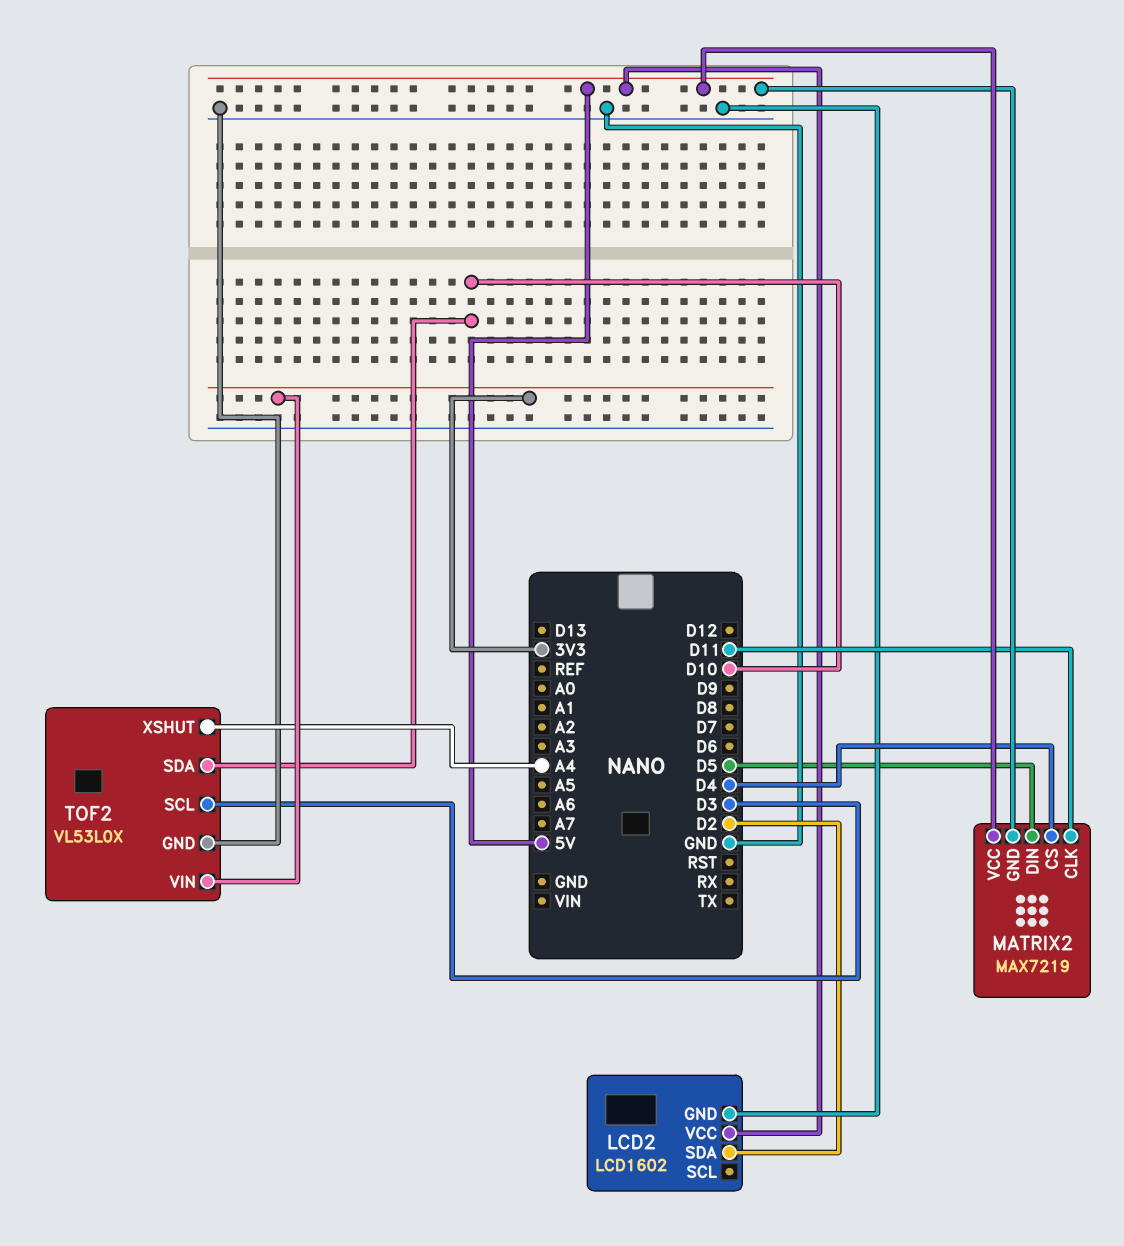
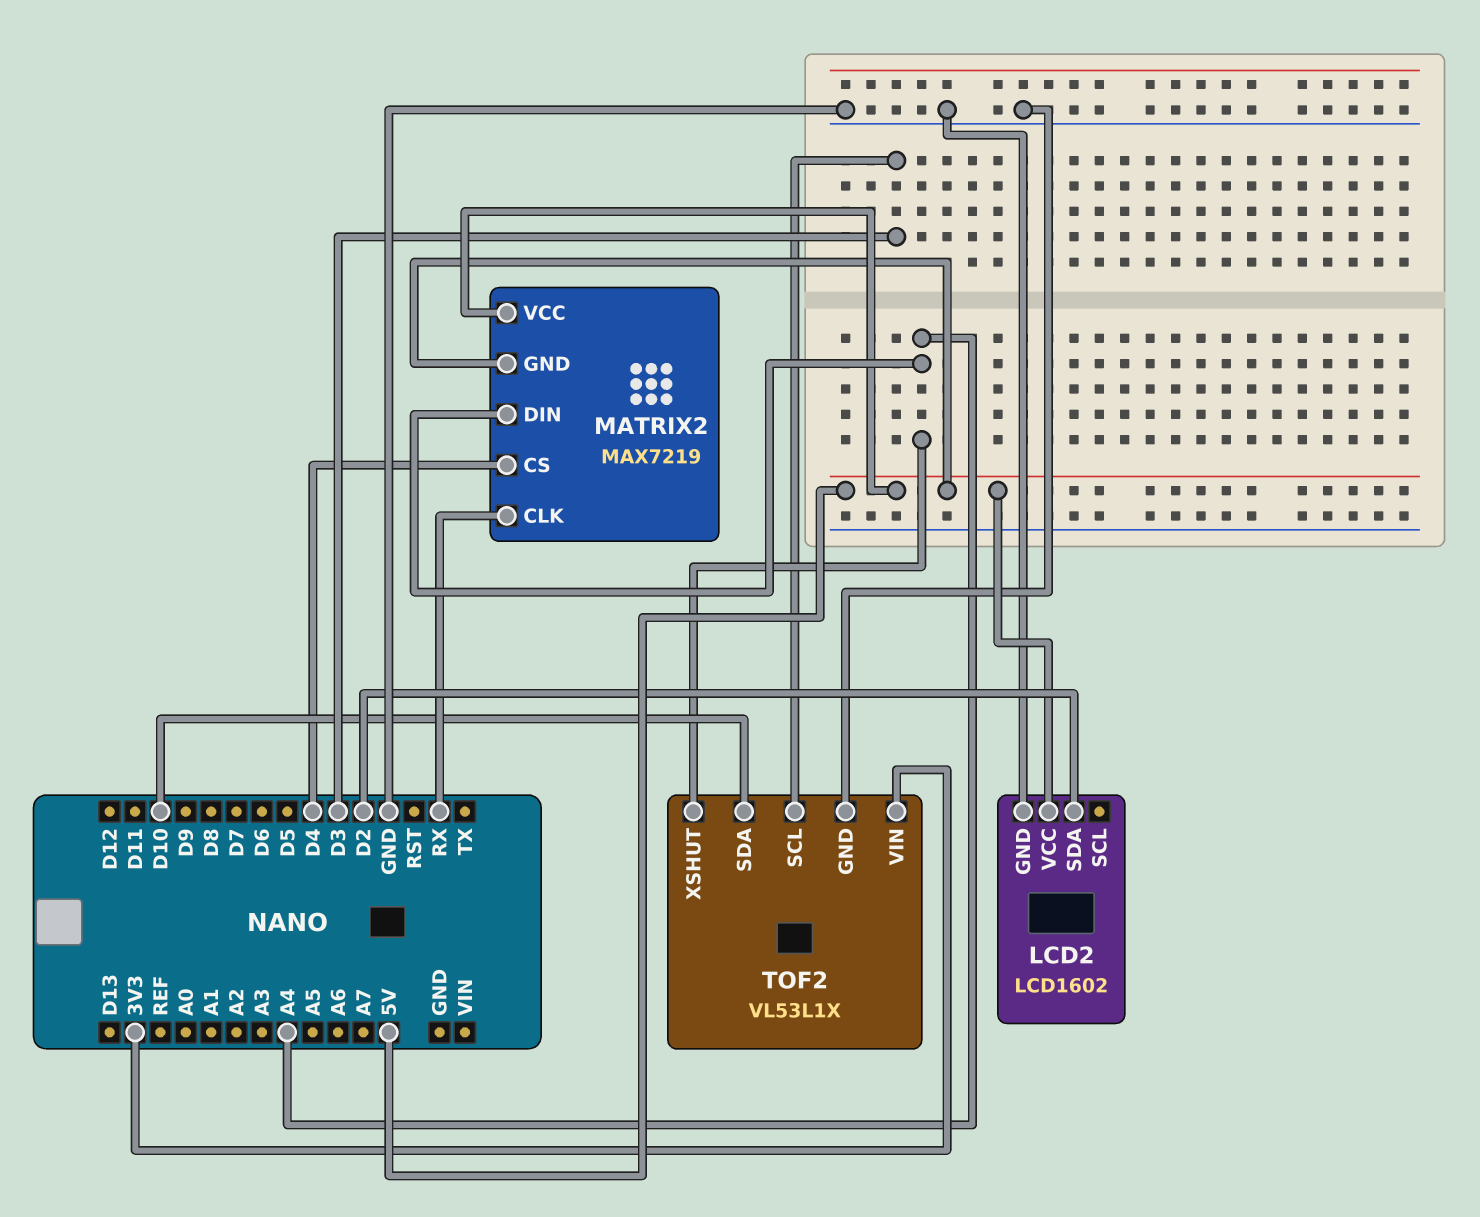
MATRIX2 pin CLK: D11 -> RX
MATRIX2 pin DIN: D5 -> A4
TOF2: VL53L0X -> VL53L1X

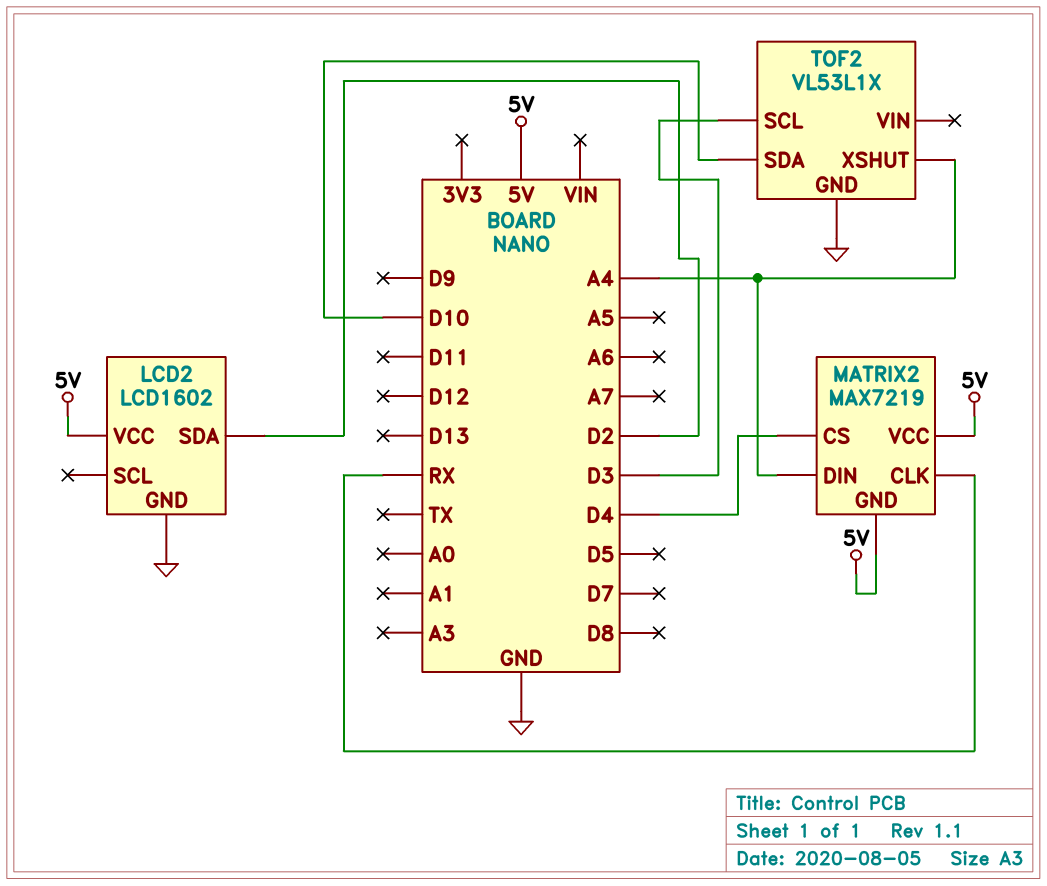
TOF2 pin VIN: 3V3 -> none

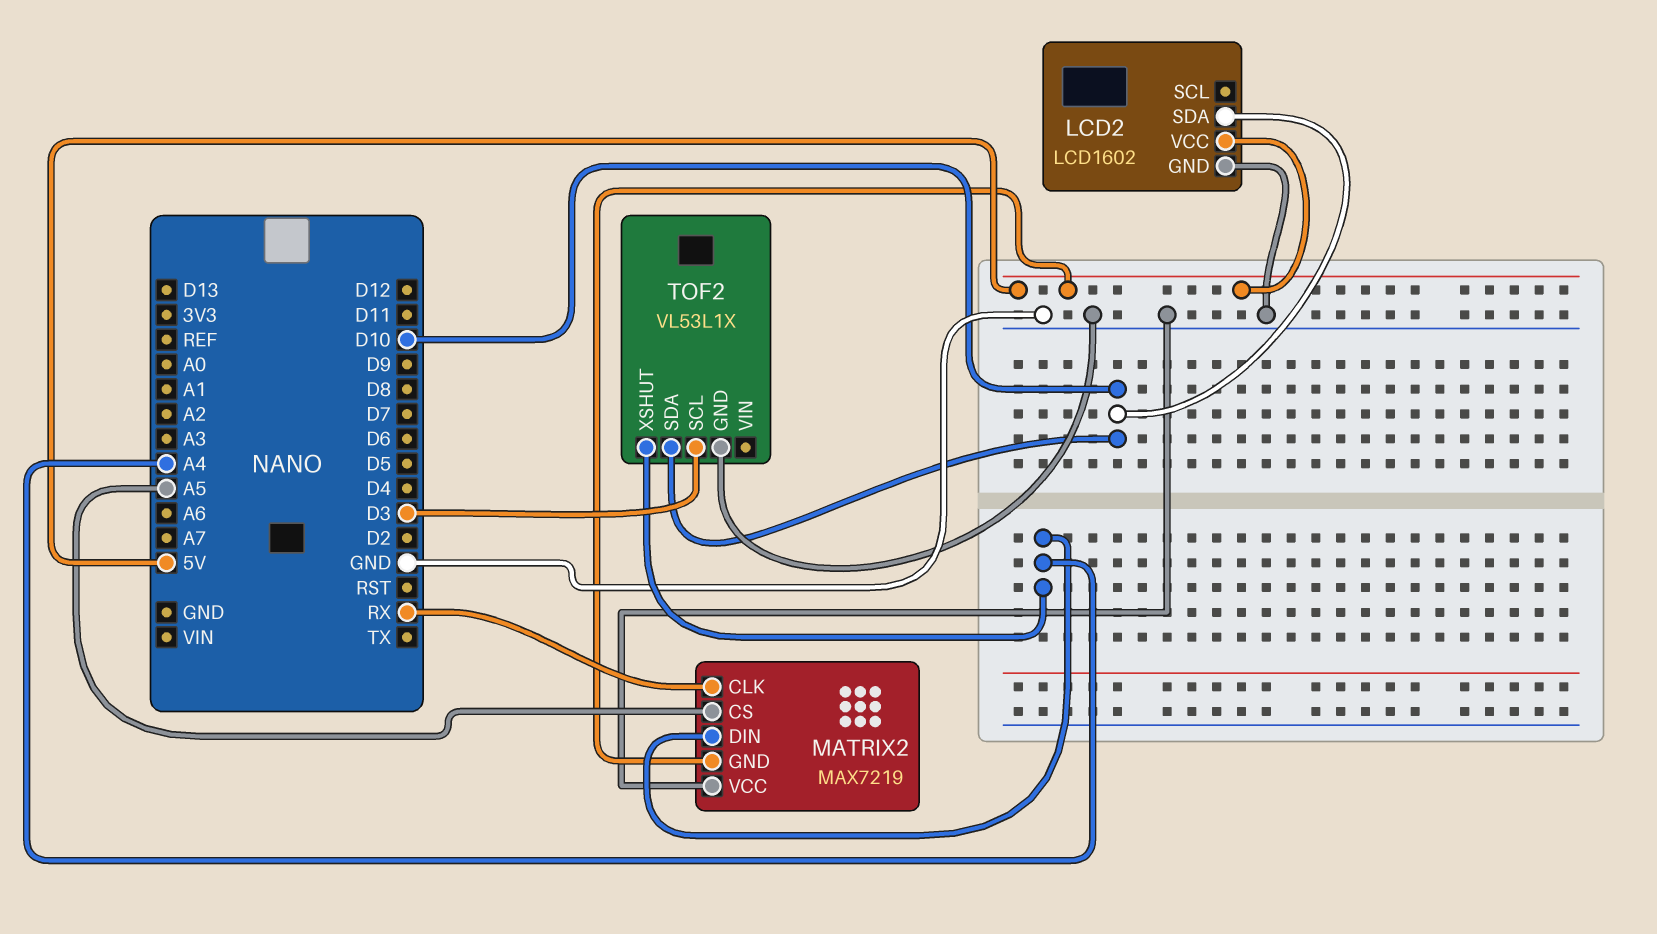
LCD2 pin SDA: D2 -> D10
MATRIX2 pin CS: D4 -> A5
MATRIX2 pin VCC: 5V -> GND

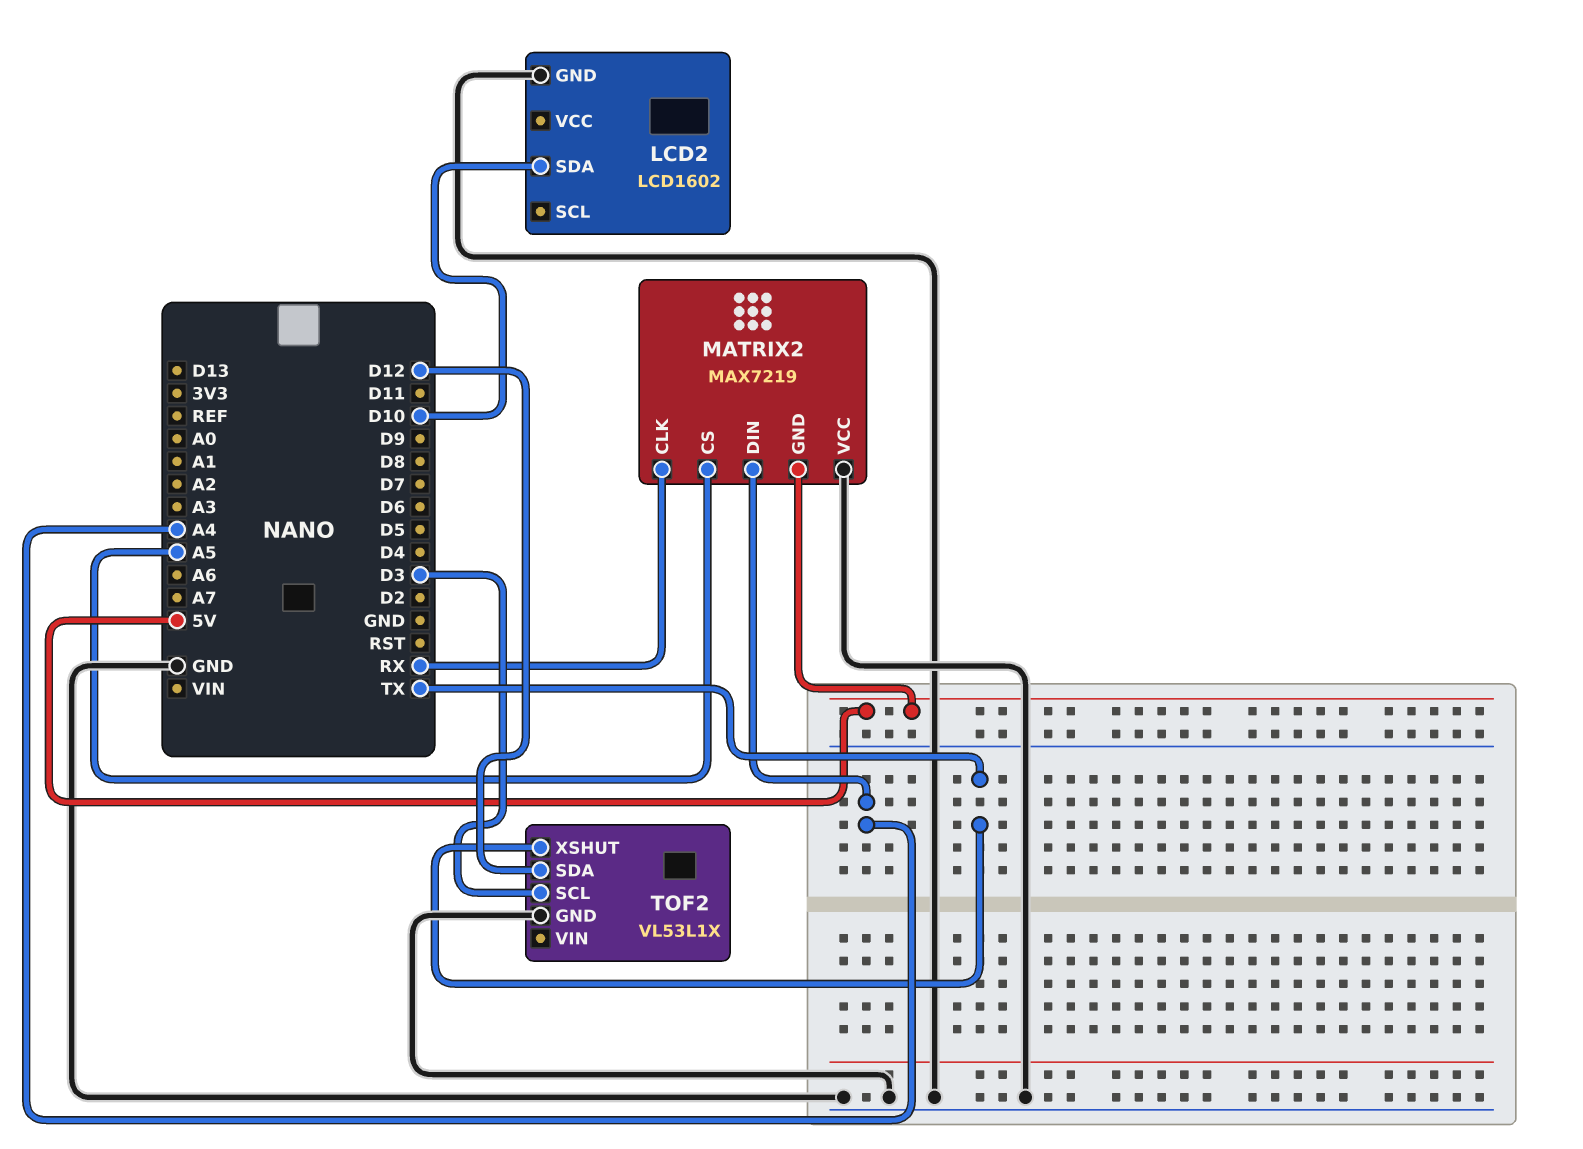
LCD2 pin VCC: 5V -> none
TOF2 pin SDA: D10 -> D12
TOF2 pin XSHUT: A4 -> TX

